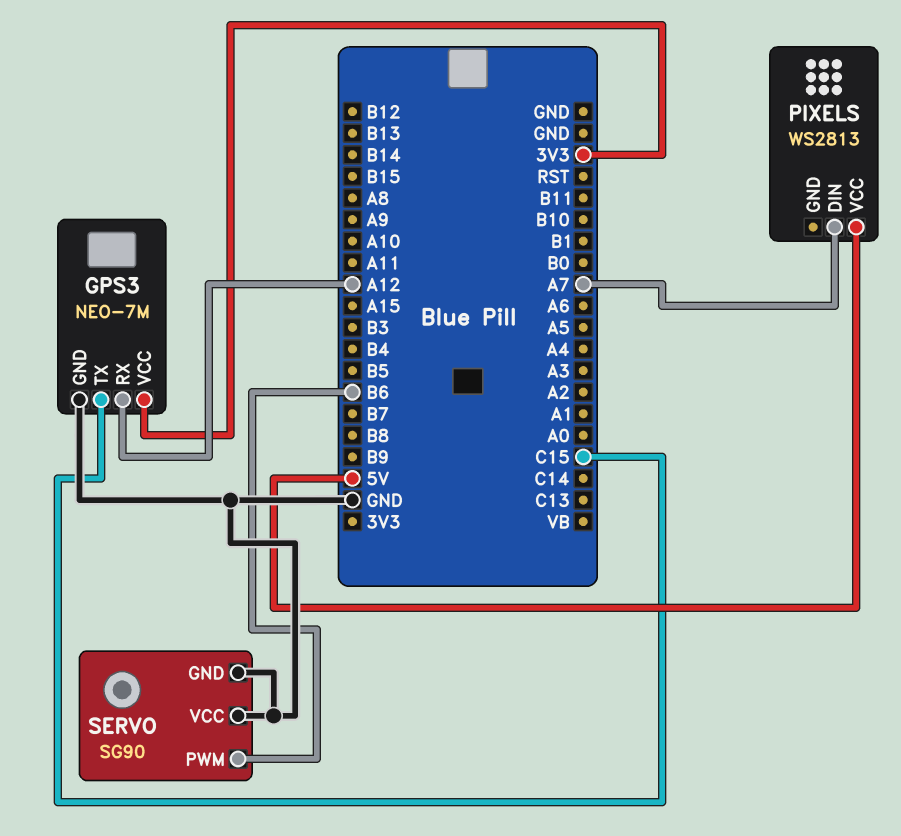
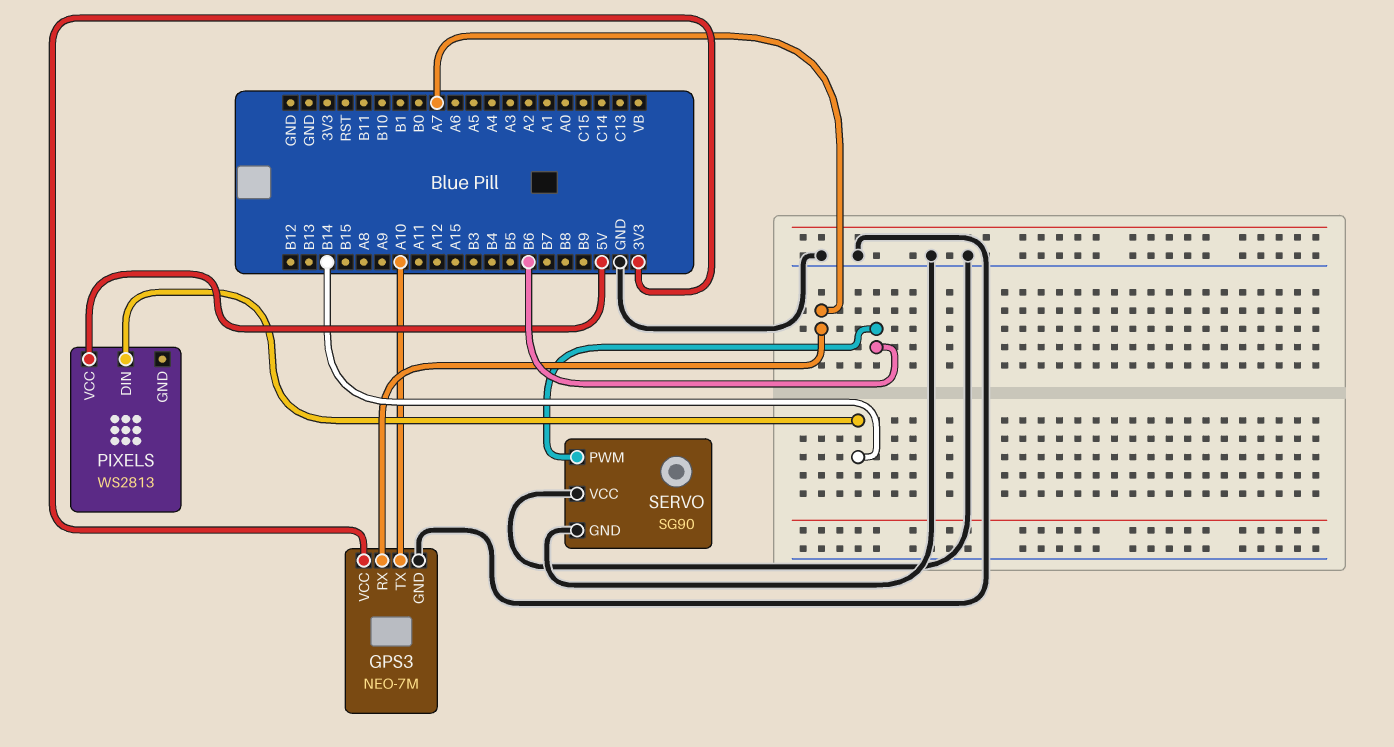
GPS3 pin RX: A12 -> A7
GPS3 pin TX: C15 -> A10
PIXELS pin DIN: A7 -> B14

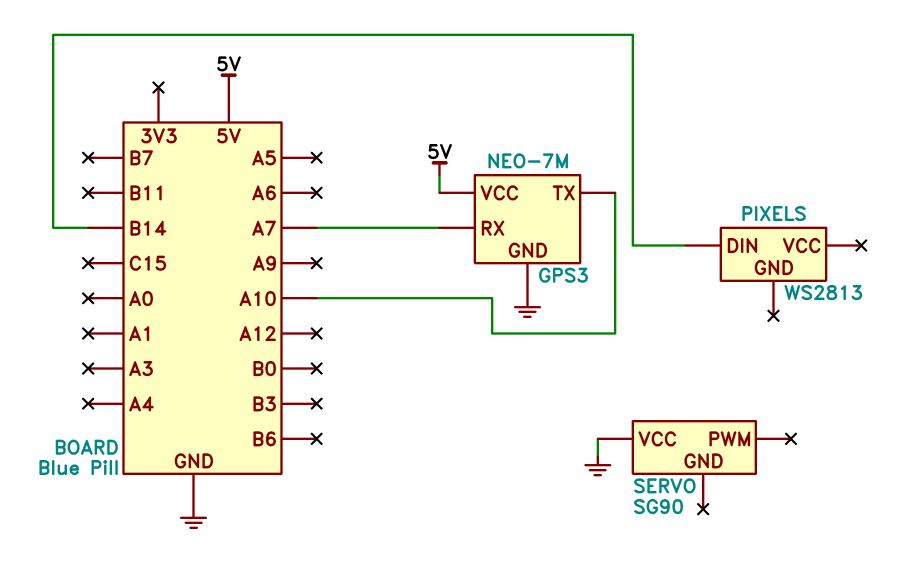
GPS3 pin VCC: 3V3 -> 5V
PIXELS pin VCC: 5V -> none
SERVO pin GND: GND -> none
SERVO pin PWM: B6 -> none

